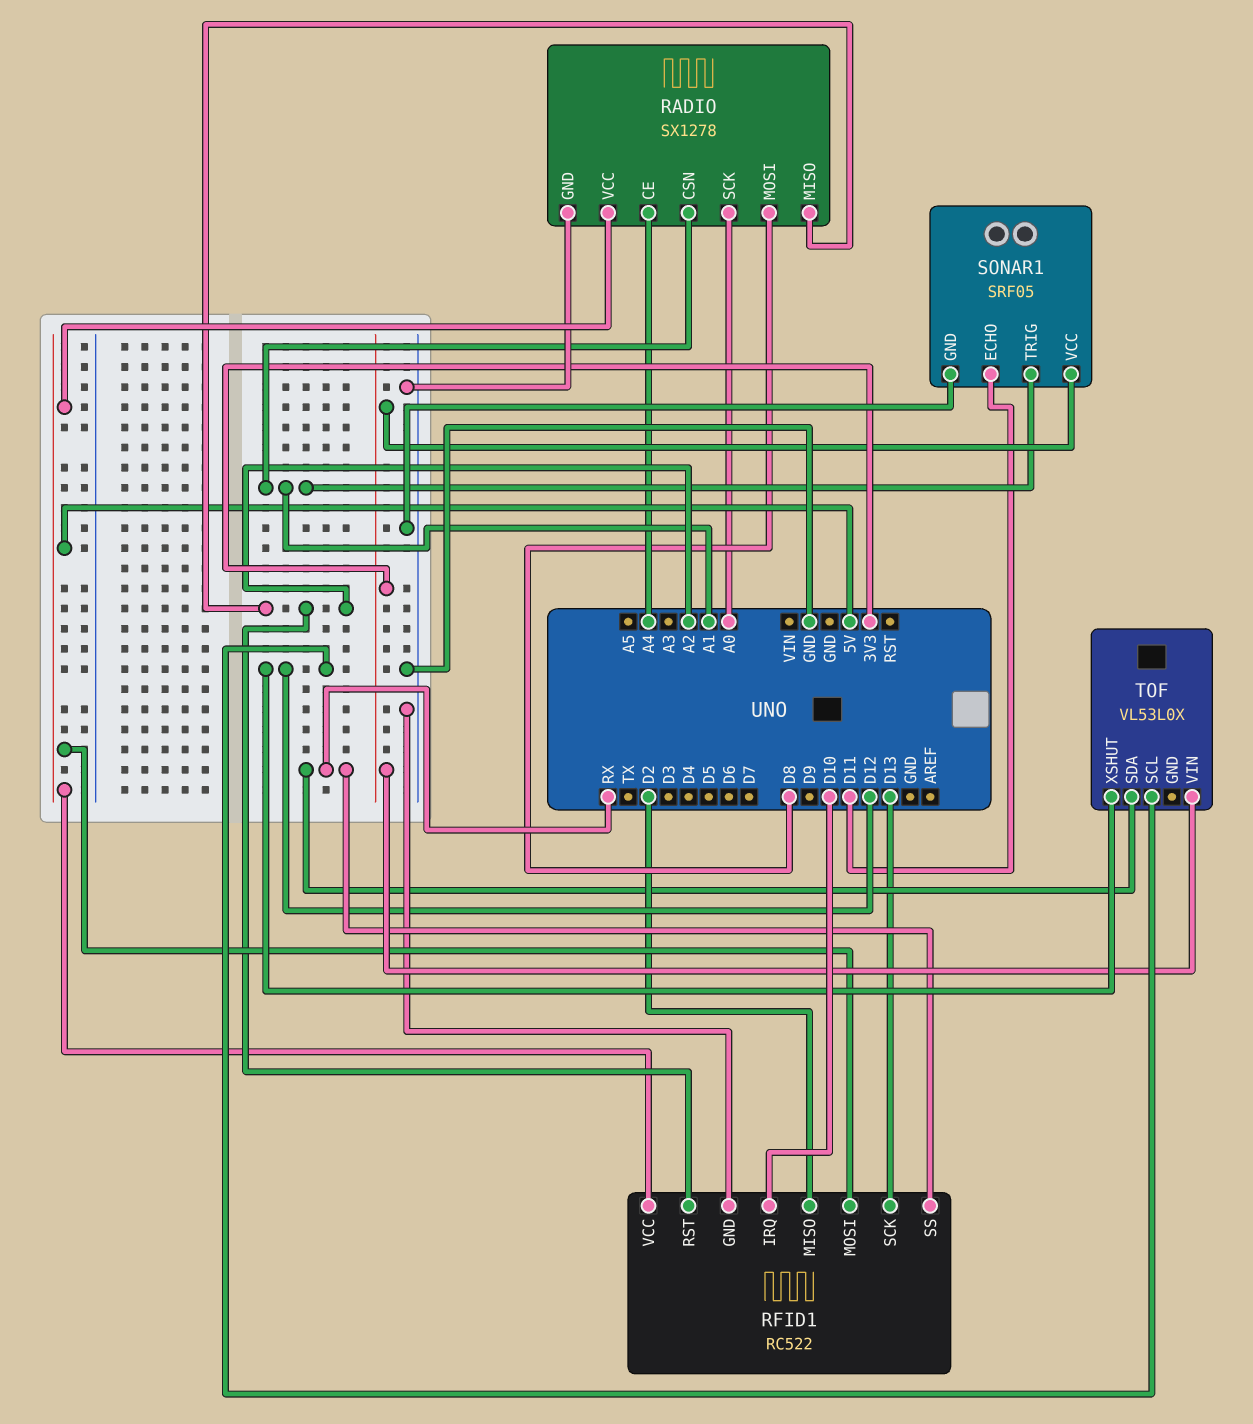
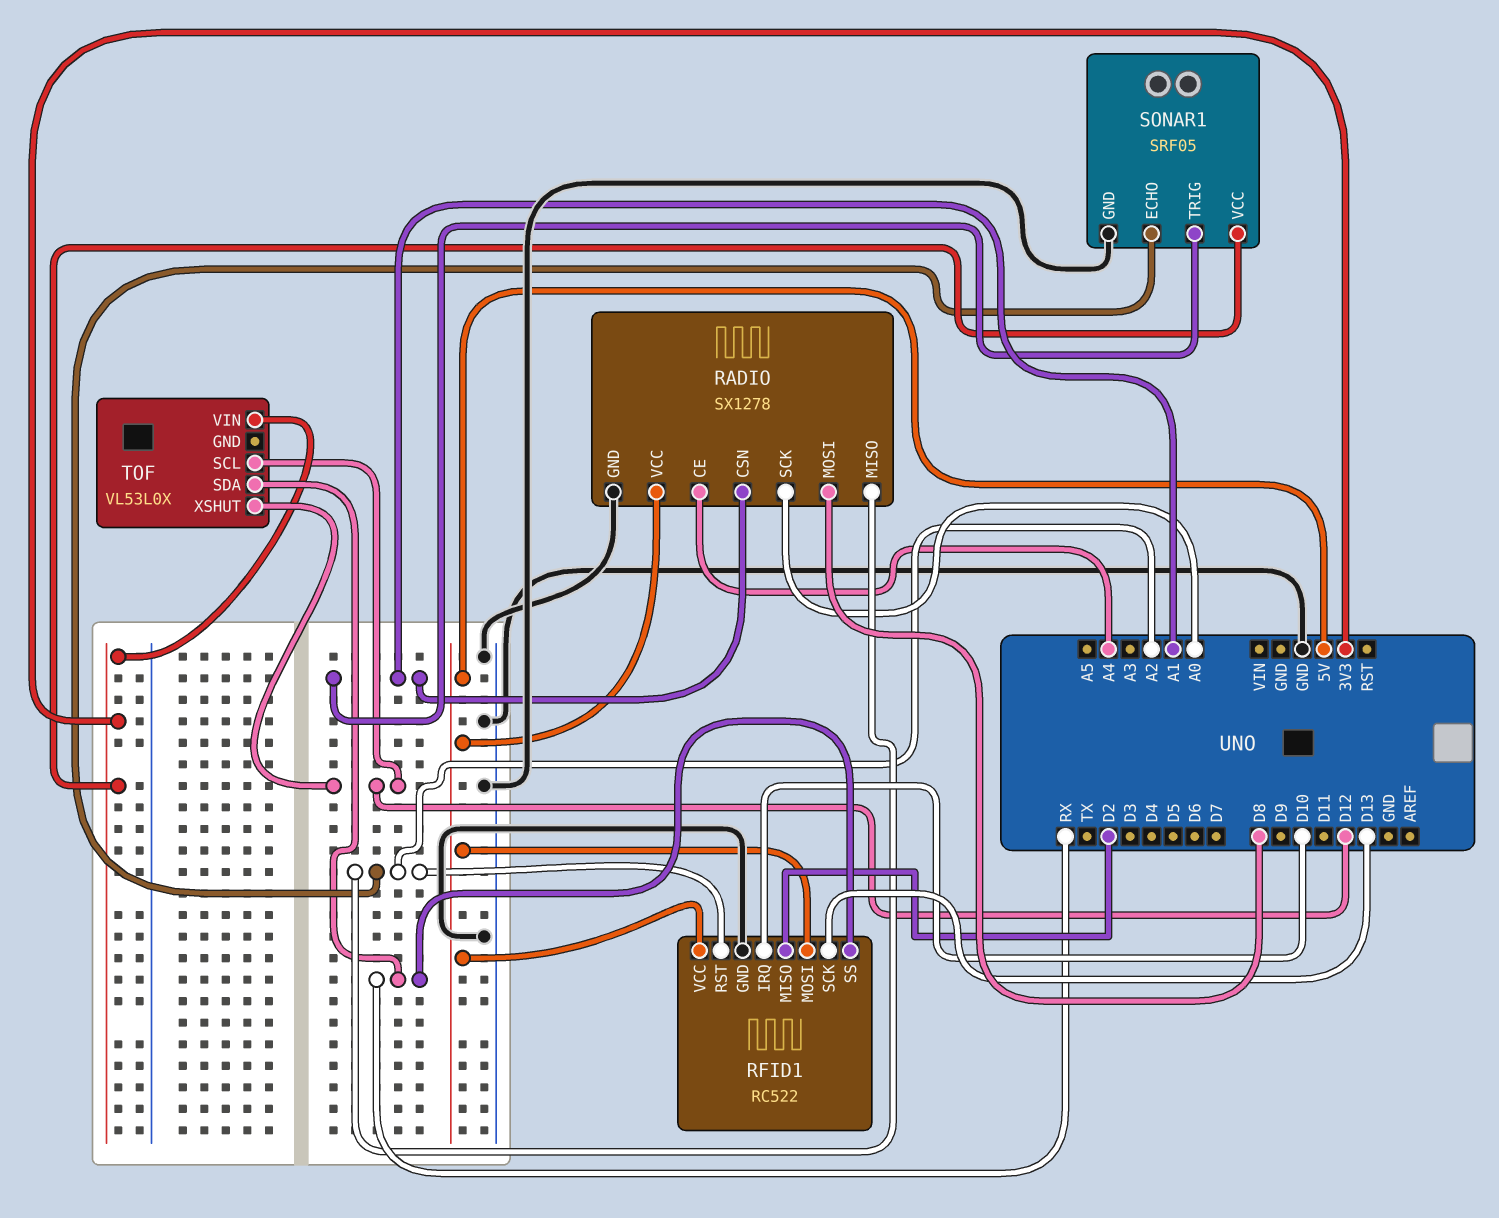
SONAR1 pin ECHO: D11 -> A2

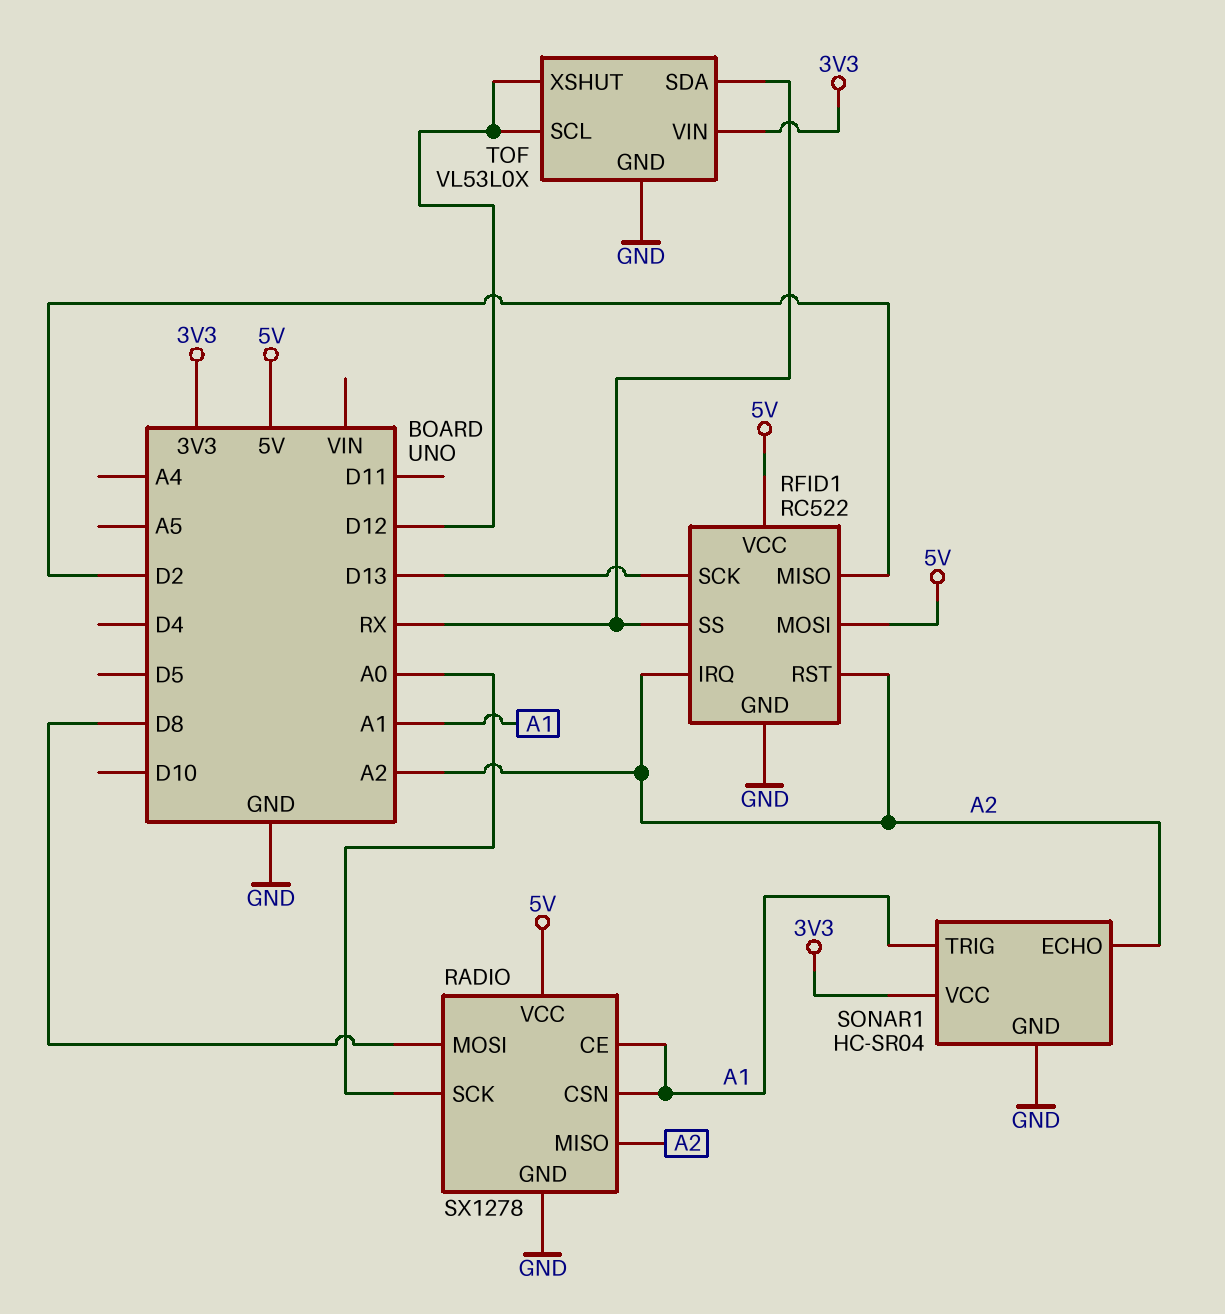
RADIO pin CE: A4 -> A1
RFID1 pin IRQ: D10 -> A2
SONAR1: SRF05 -> HC-SR04
TOF pin GND: none -> GND

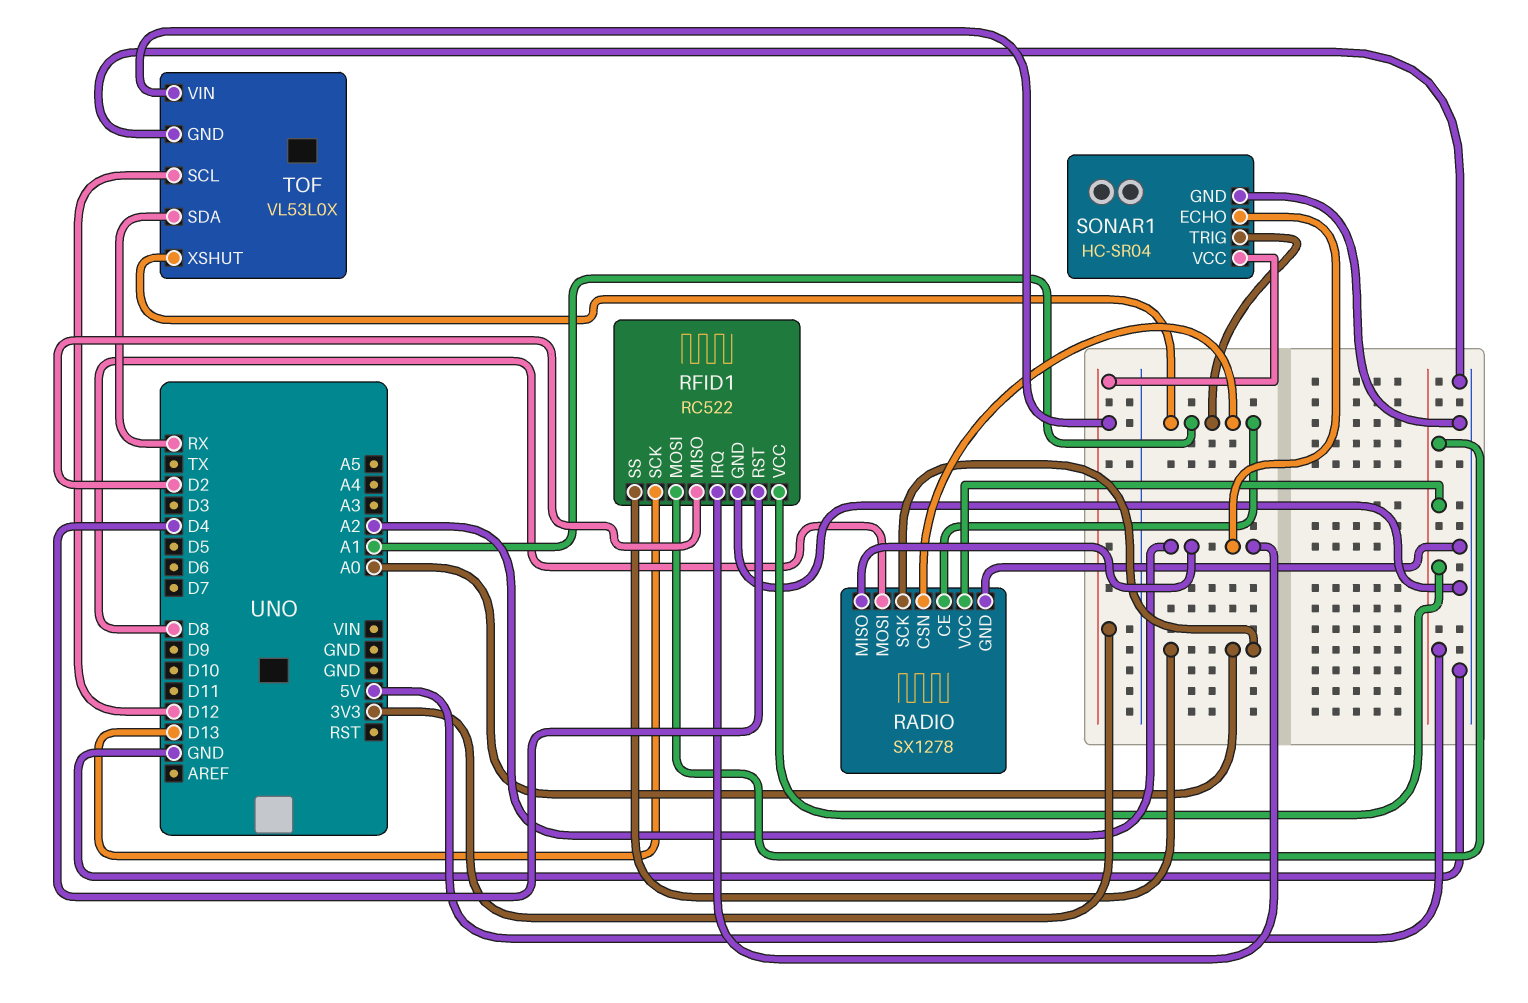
RFID1 pin RST: A2 -> D4
RFID1 pin SS: RX -> A0
TOF pin XSHUT: D12 -> A1

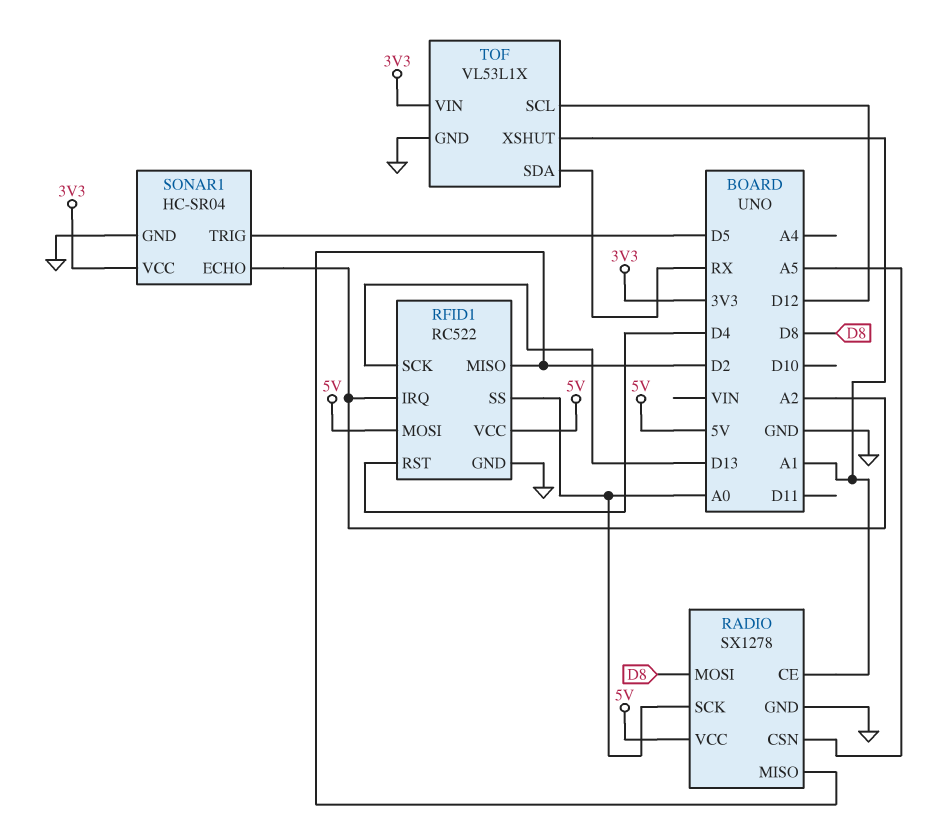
RADIO pin CSN: A1 -> A5
RADIO pin MISO: A2 -> D2
SONAR1 pin TRIG: A1 -> D5
TOF: VL53L0X -> VL53L1X

